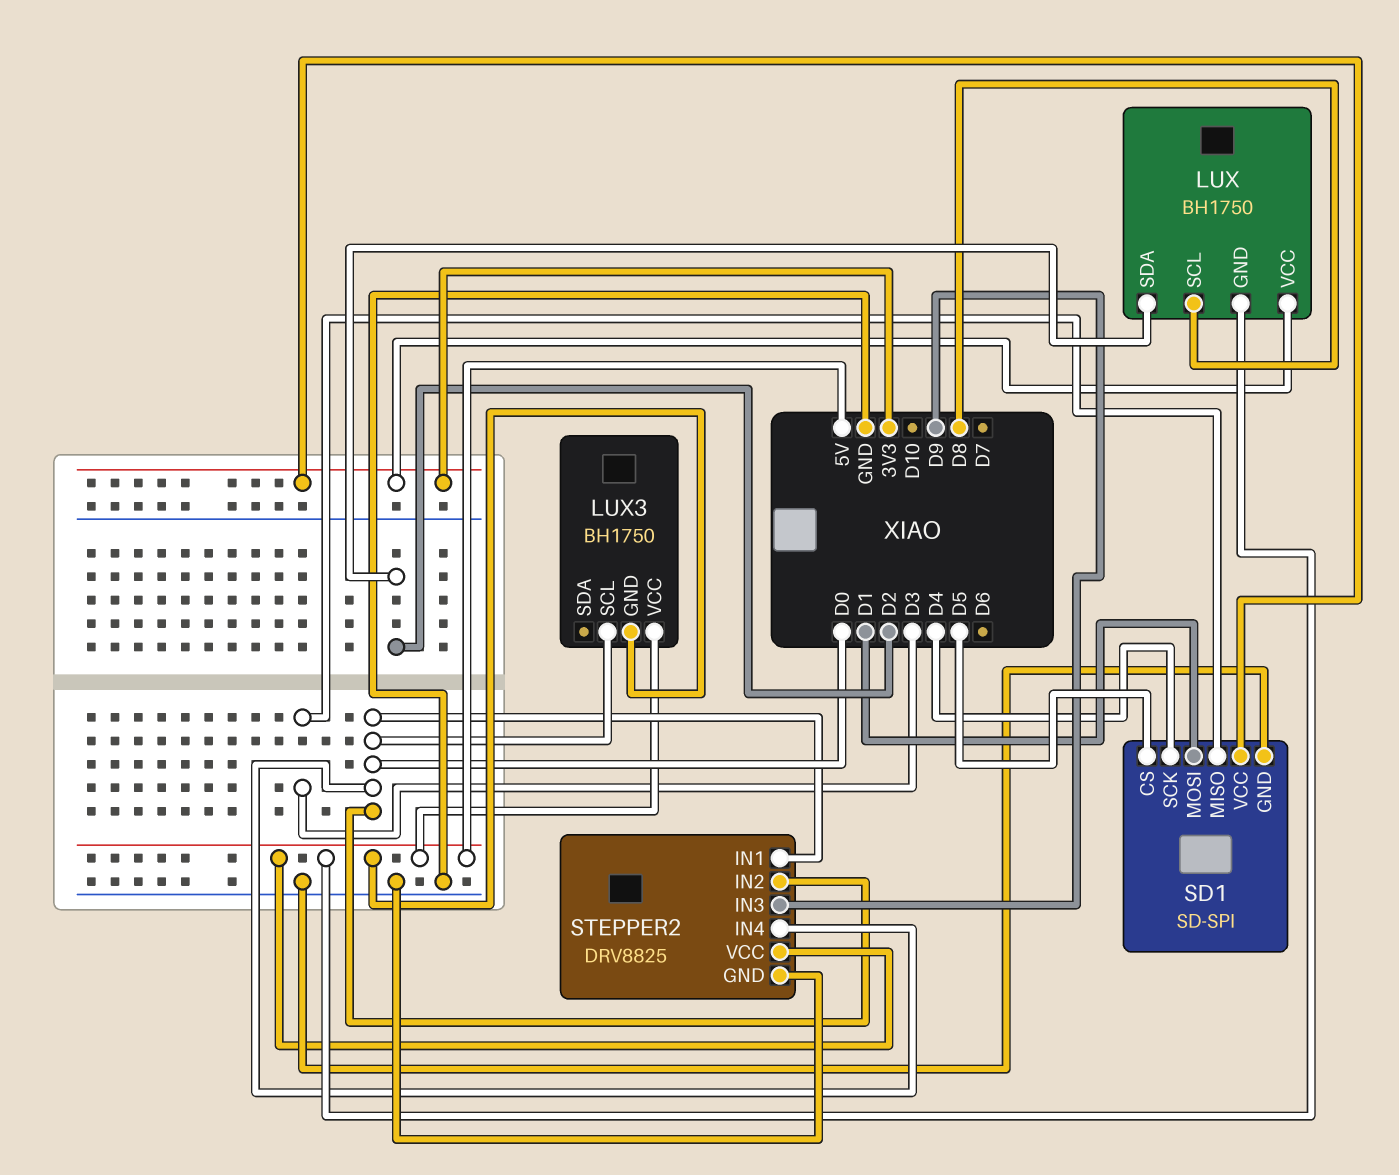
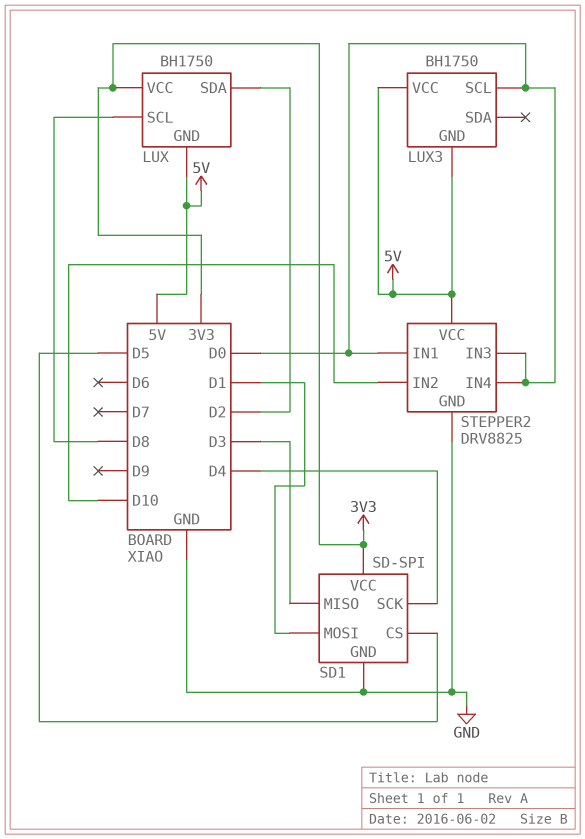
STEPPER2 pin IN2: D0 -> D10
STEPPER2 pin IN3: D9 -> D0

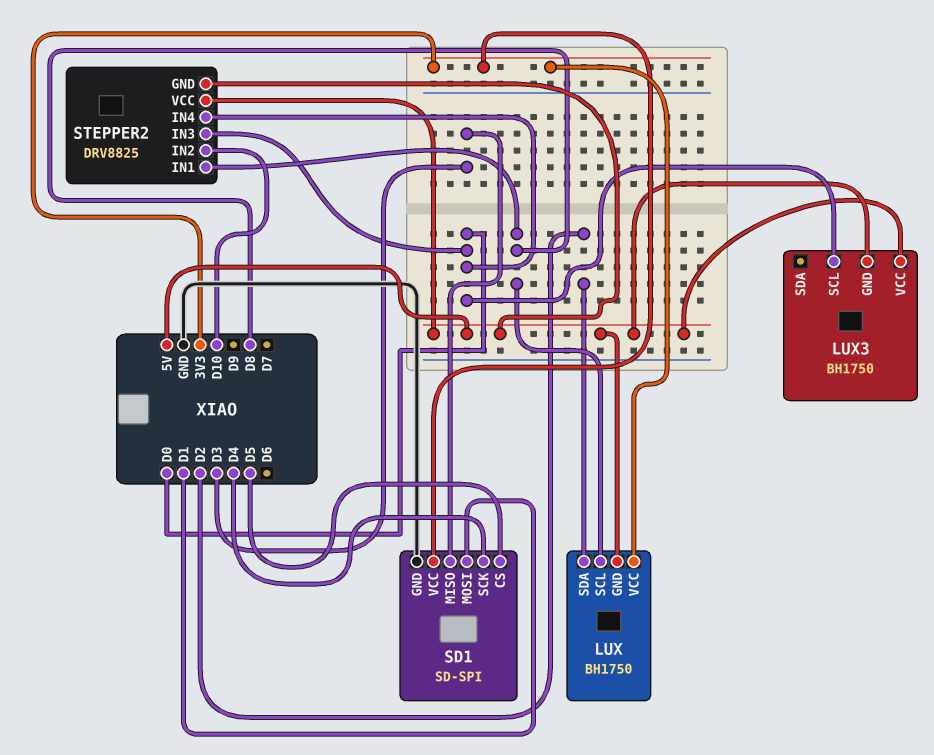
STEPPER2 pin GND: GND -> 5V
STEPPER2 pin IN1: D0 -> D8

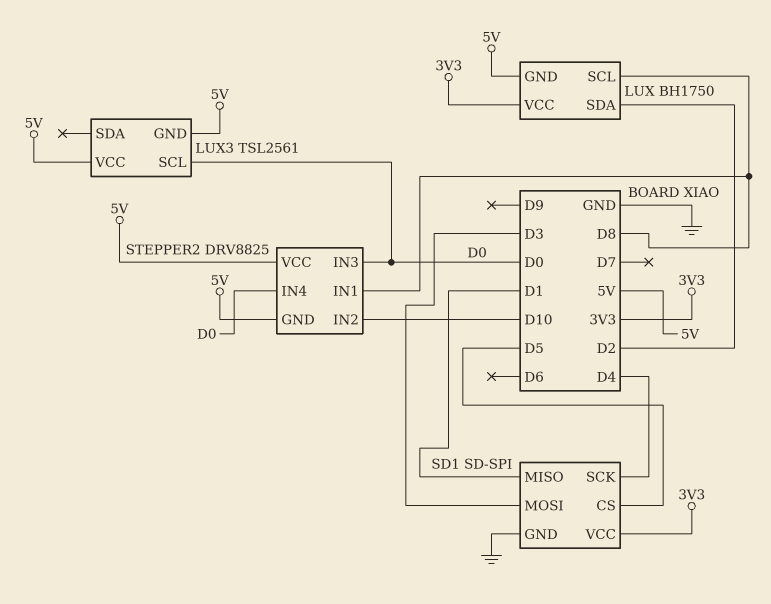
LUX3: BH1750 -> TSL2561
SD1 pin MISO: D3 -> D1
SD1 pin MOSI: D1 -> D3

